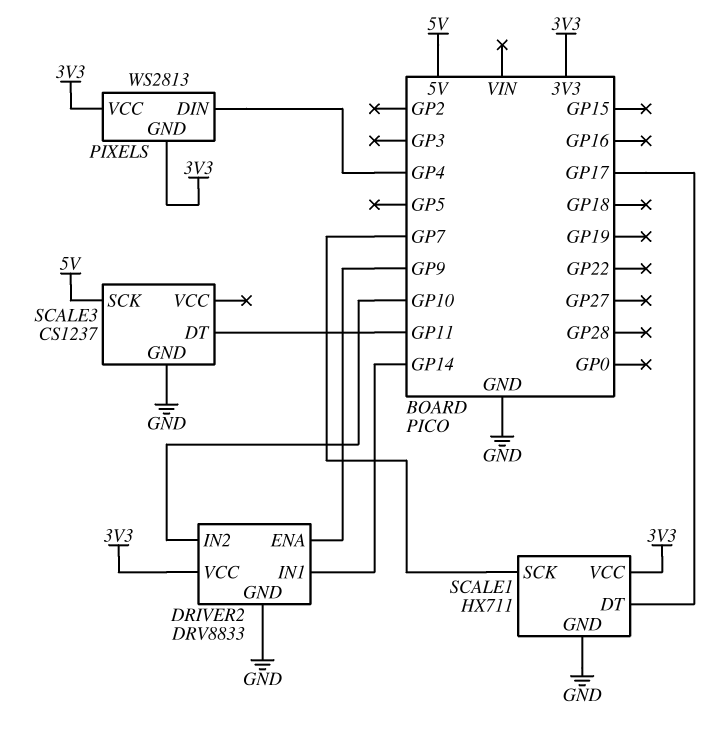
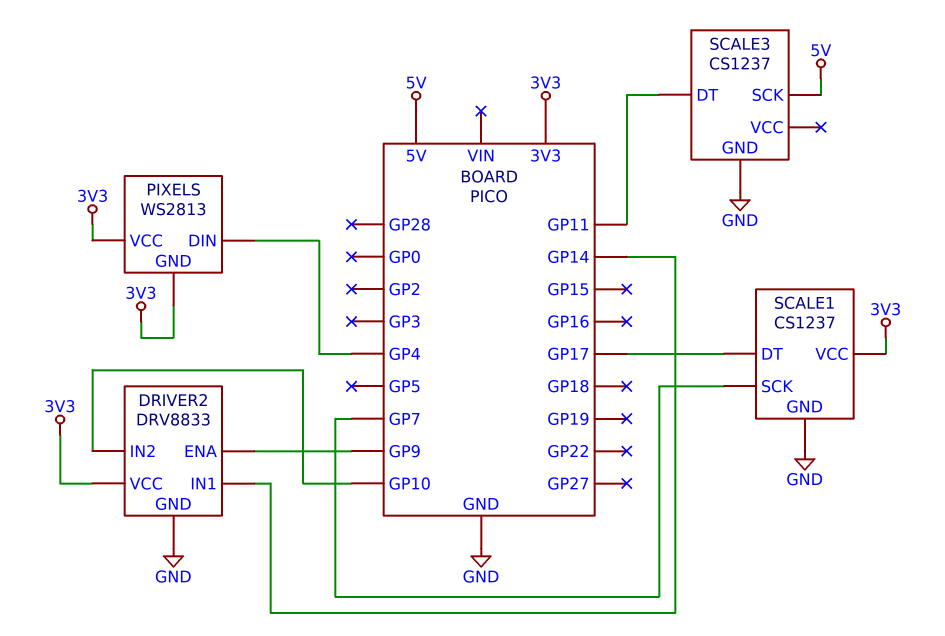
SCALE1: HX711 -> CS1237

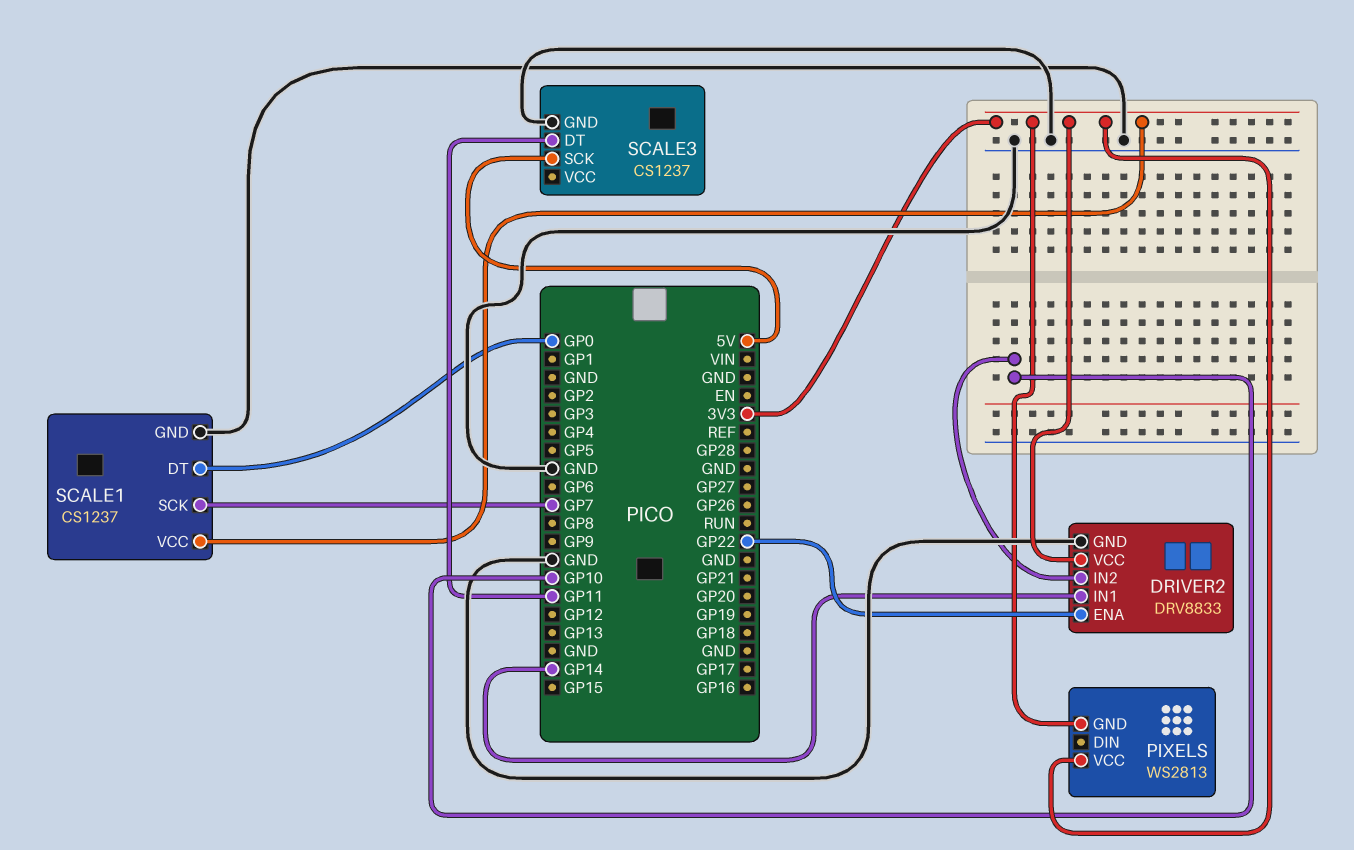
DRIVER2 pin ENA: GP9 -> GP22
PIXELS pin DIN: GP4 -> none
SCALE1 pin DT: GP17 -> GP0

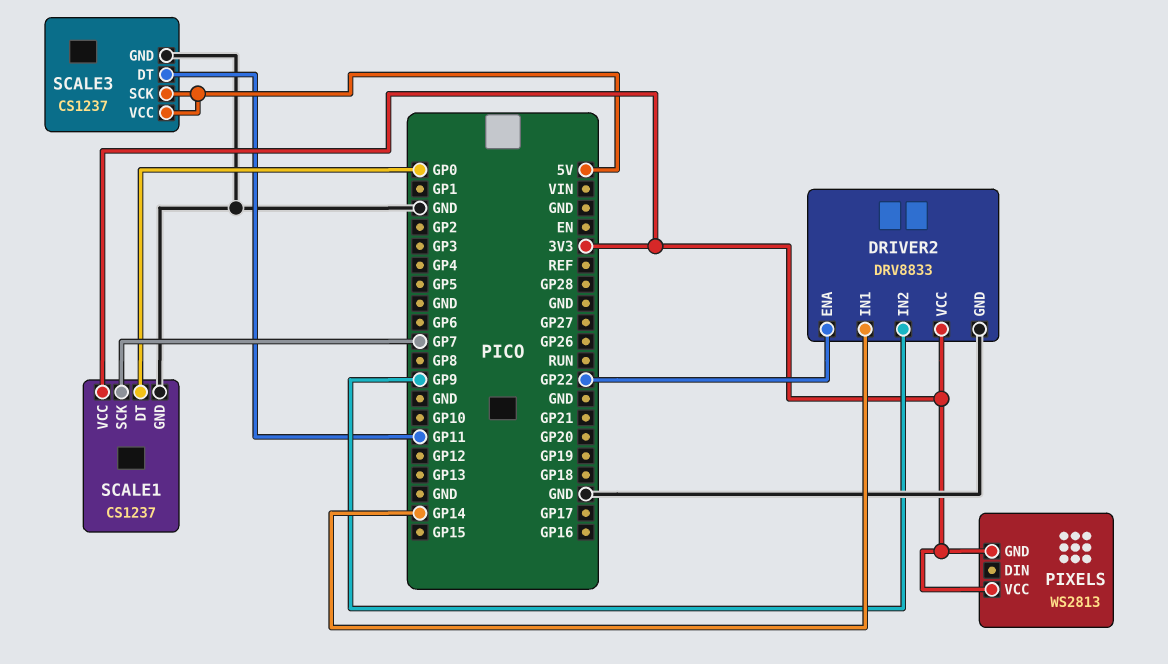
DRIVER2 pin IN2: GP10 -> GP9
SCALE3 pin VCC: none -> 5V

